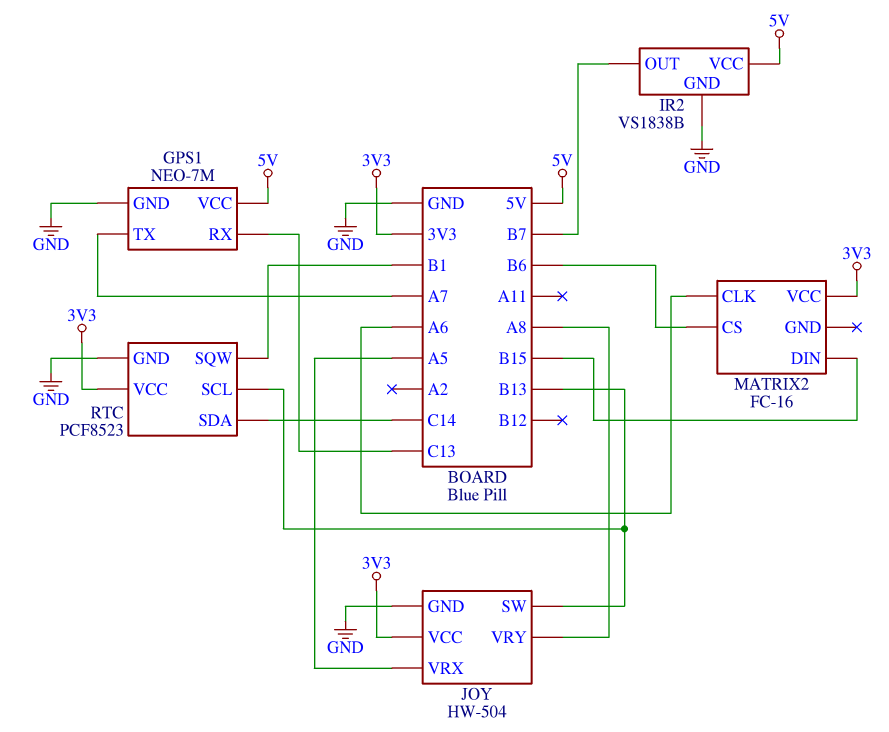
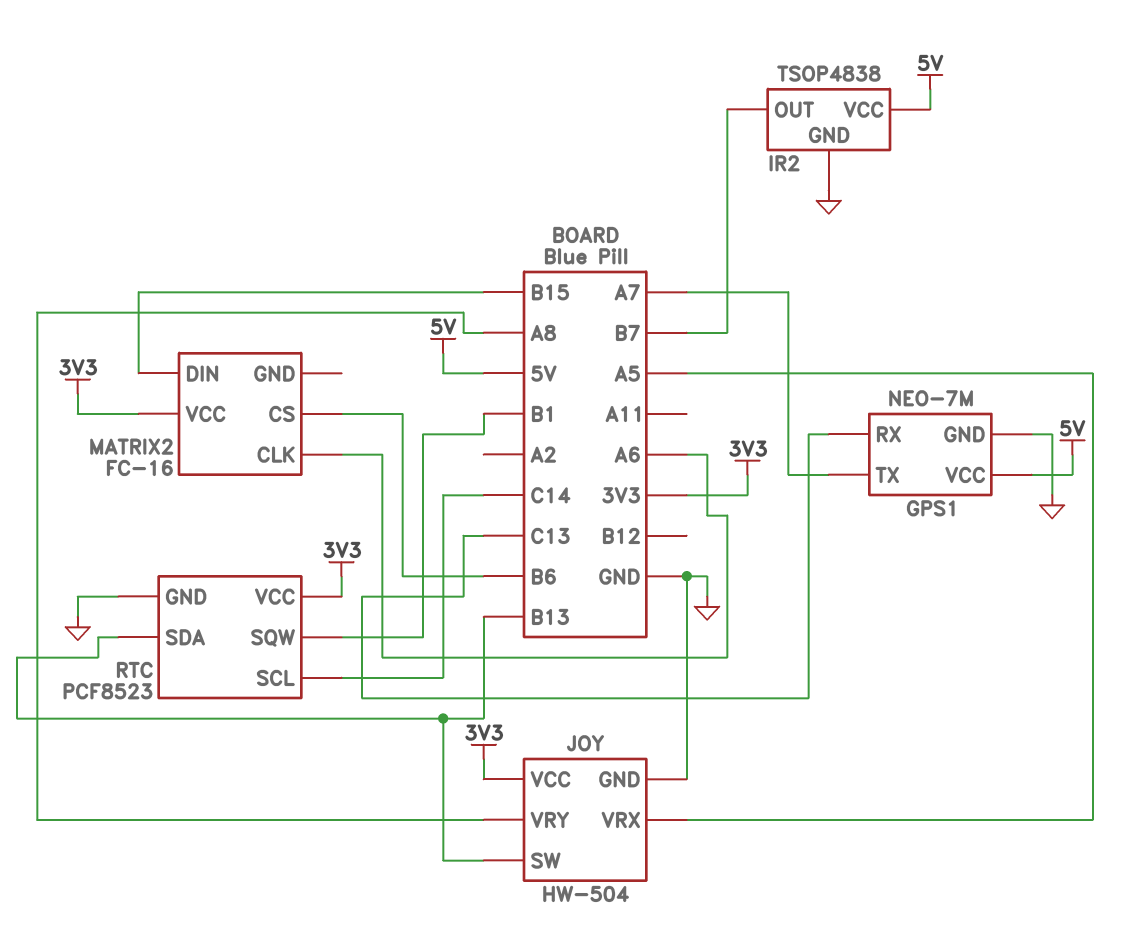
IR2: VS1838B -> TSOP4838
RTC pin SCL: B13 -> C14
RTC pin SDA: C14 -> B13

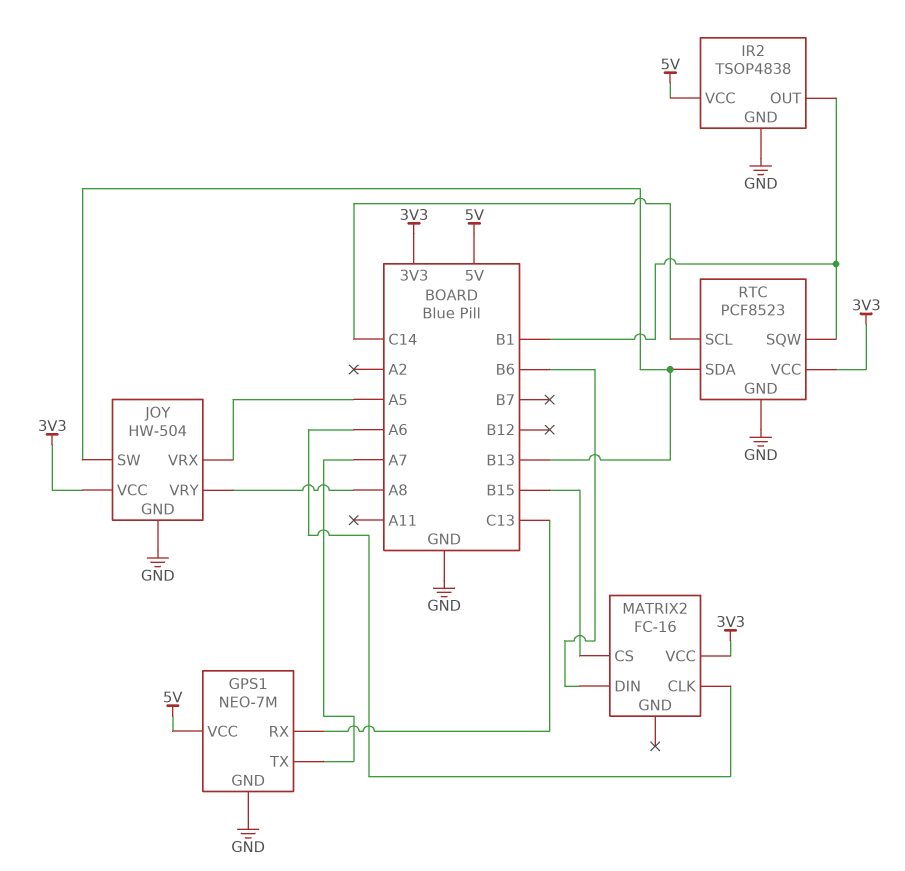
IR2 pin OUT: B7 -> B1
MATRIX2 pin CS: B6 -> B15
MATRIX2 pin DIN: B15 -> B6

